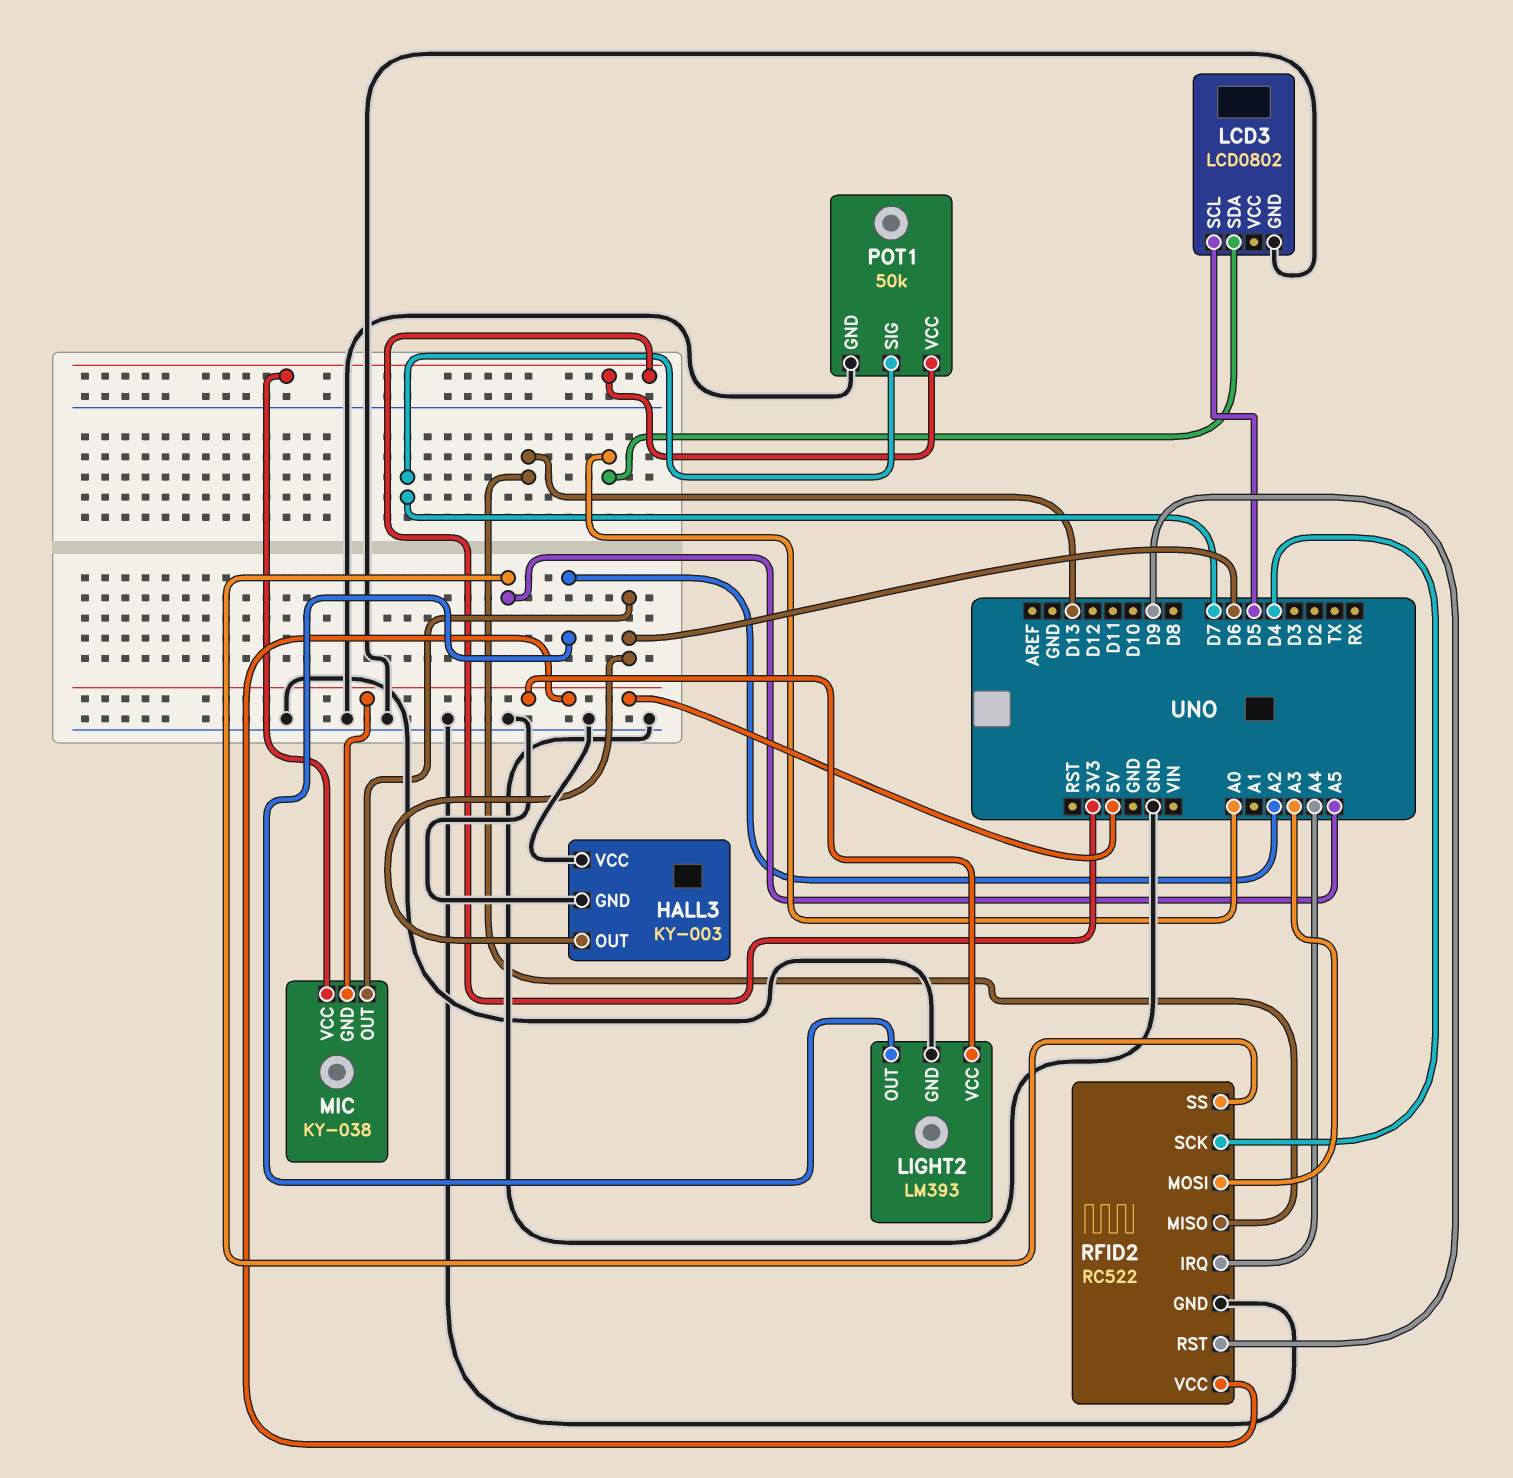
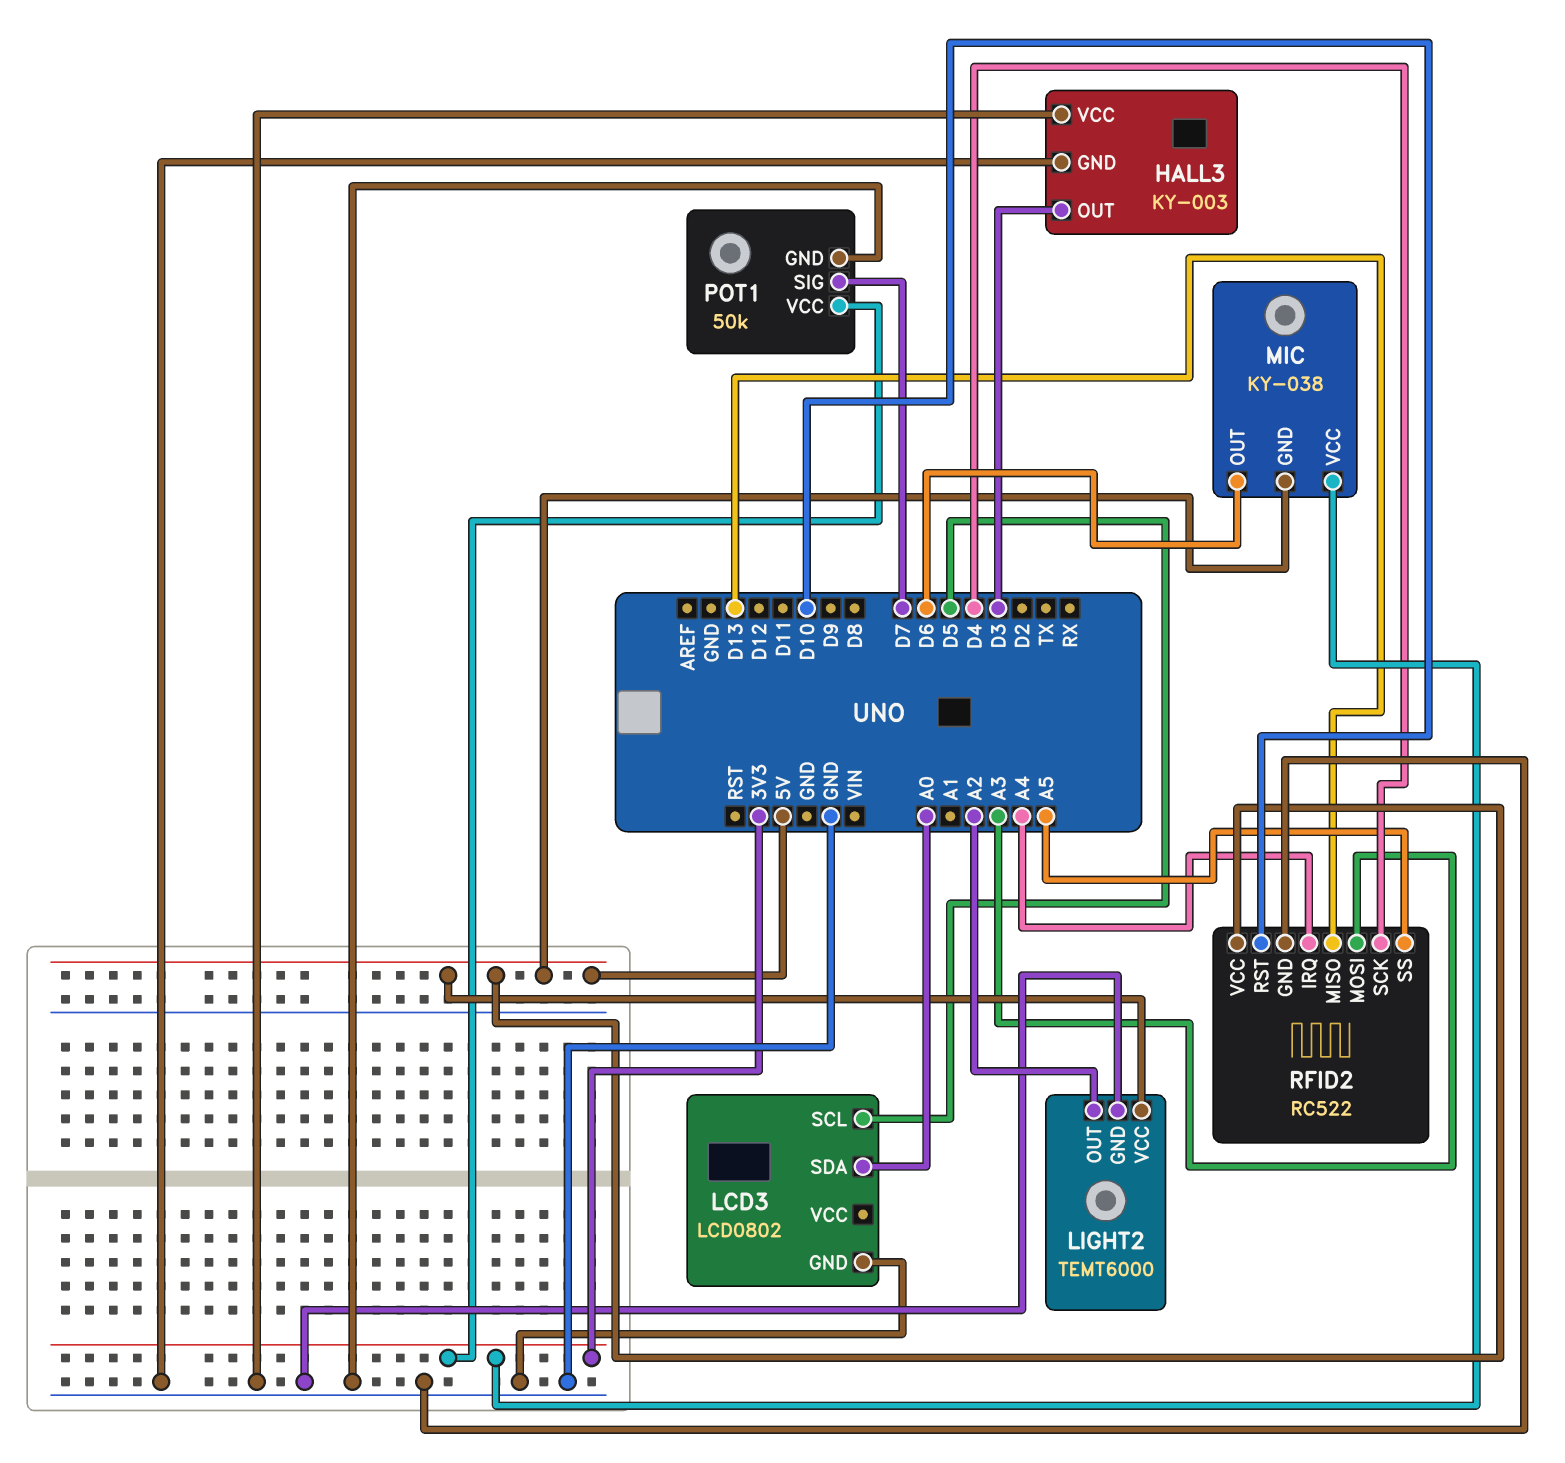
HALL3 pin OUT: D6 -> D3
LIGHT2: LM393 -> TEMT6000
RFID2 pin RST: D9 -> D10

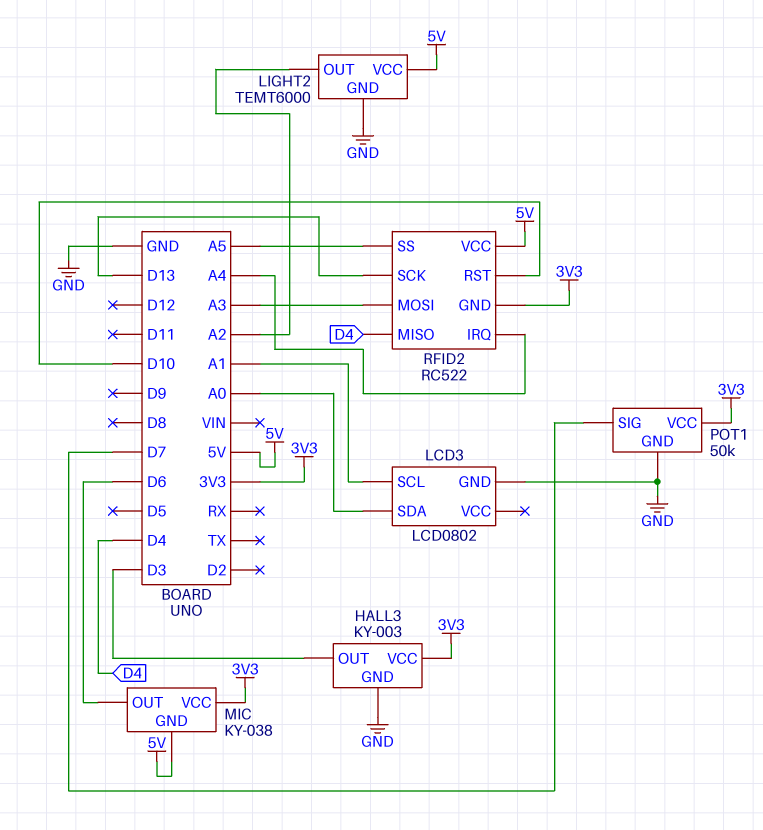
HALL3 pin VCC: GND -> 3V3
LCD3 pin SCL: D5 -> A1
RFID2 pin GND: GND -> 3V3
RFID2 pin MISO: D13 -> D4
RFID2 pin SCK: D4 -> D13

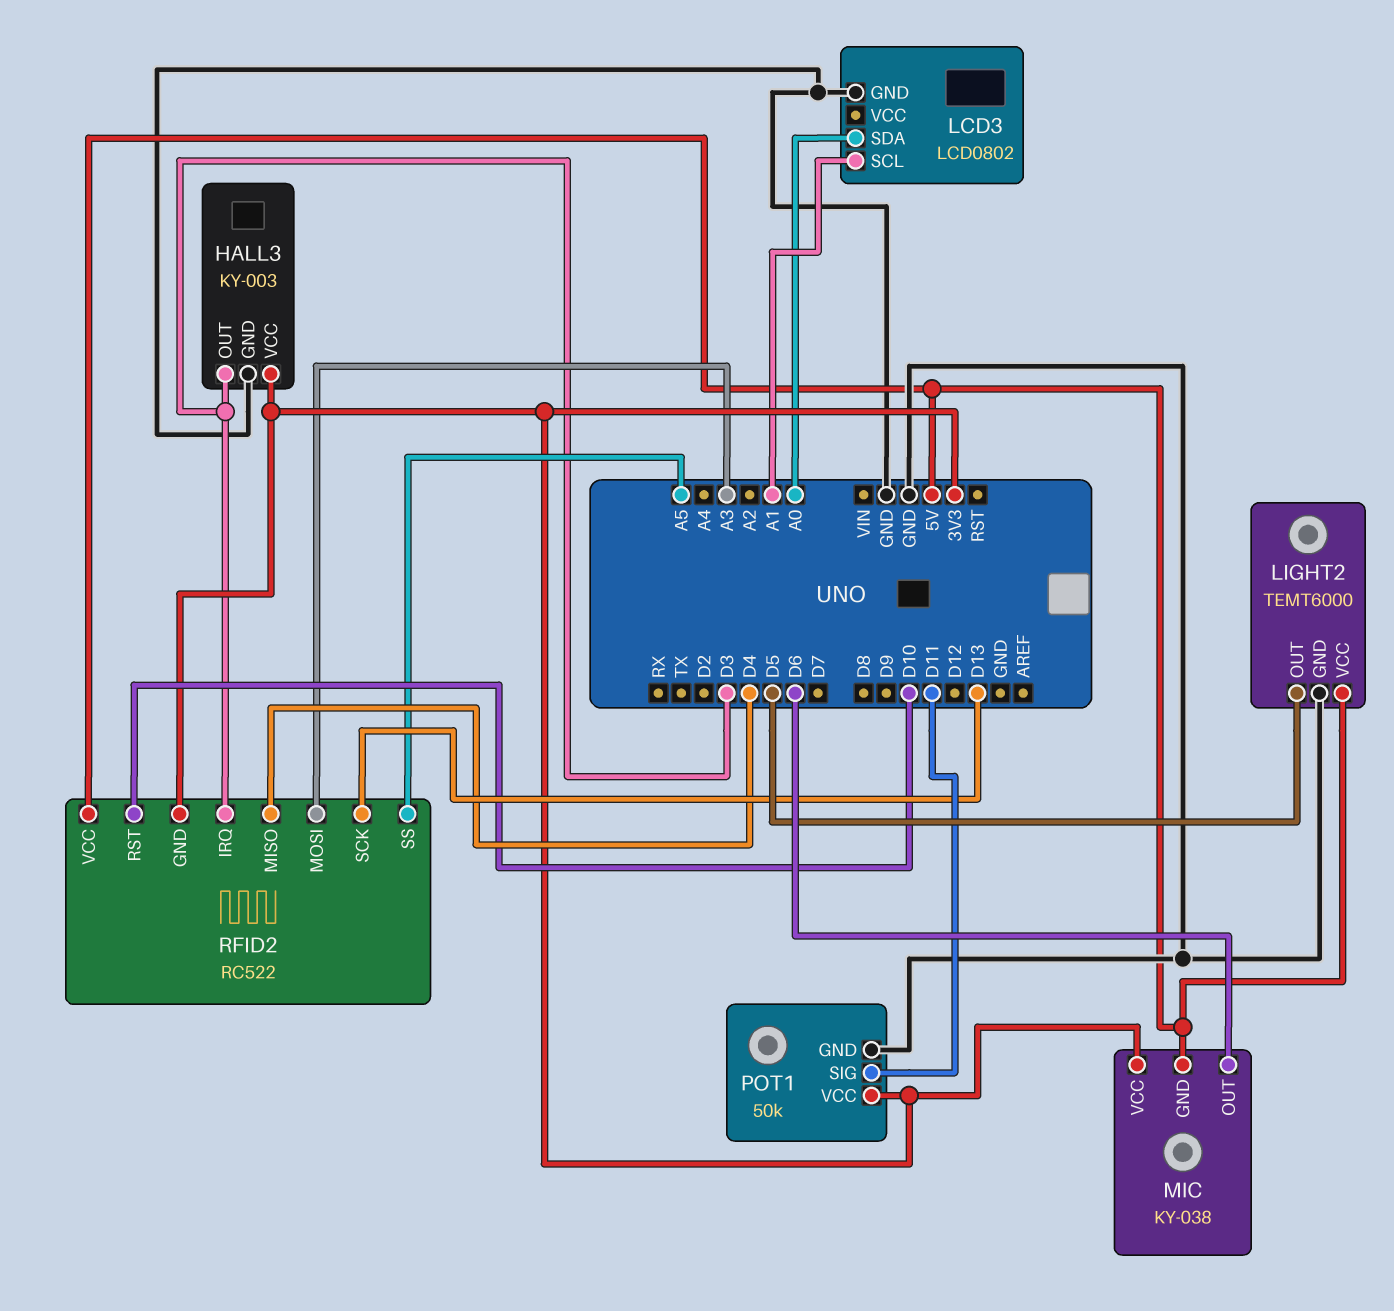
LIGHT2 pin OUT: A2 -> D5
POT1 pin SIG: D7 -> D11
RFID2 pin IRQ: A4 -> D3

